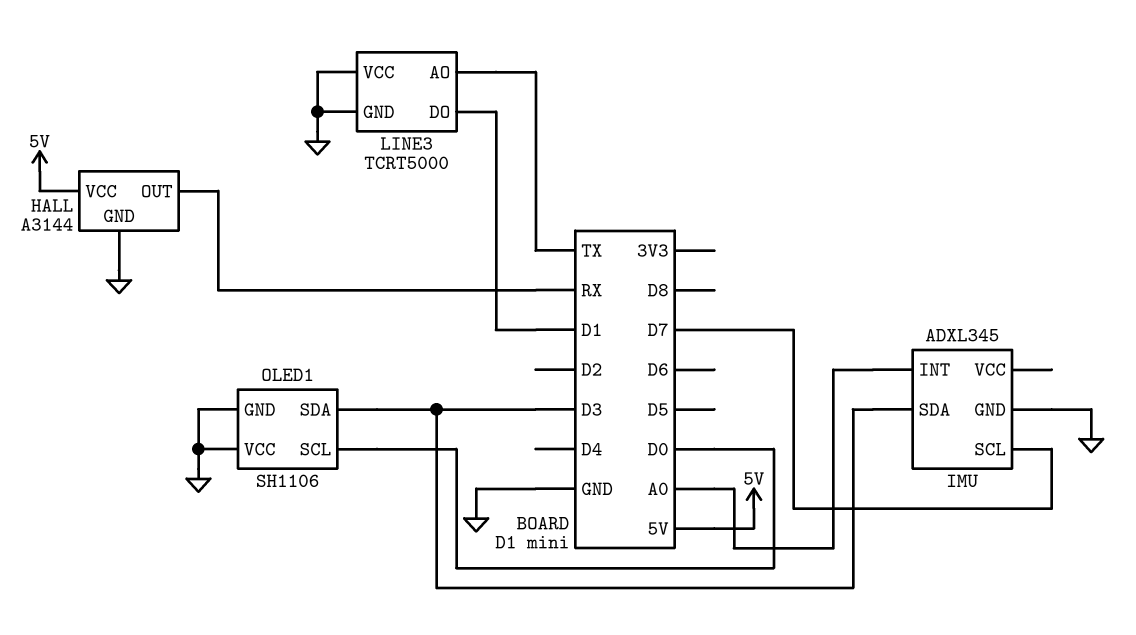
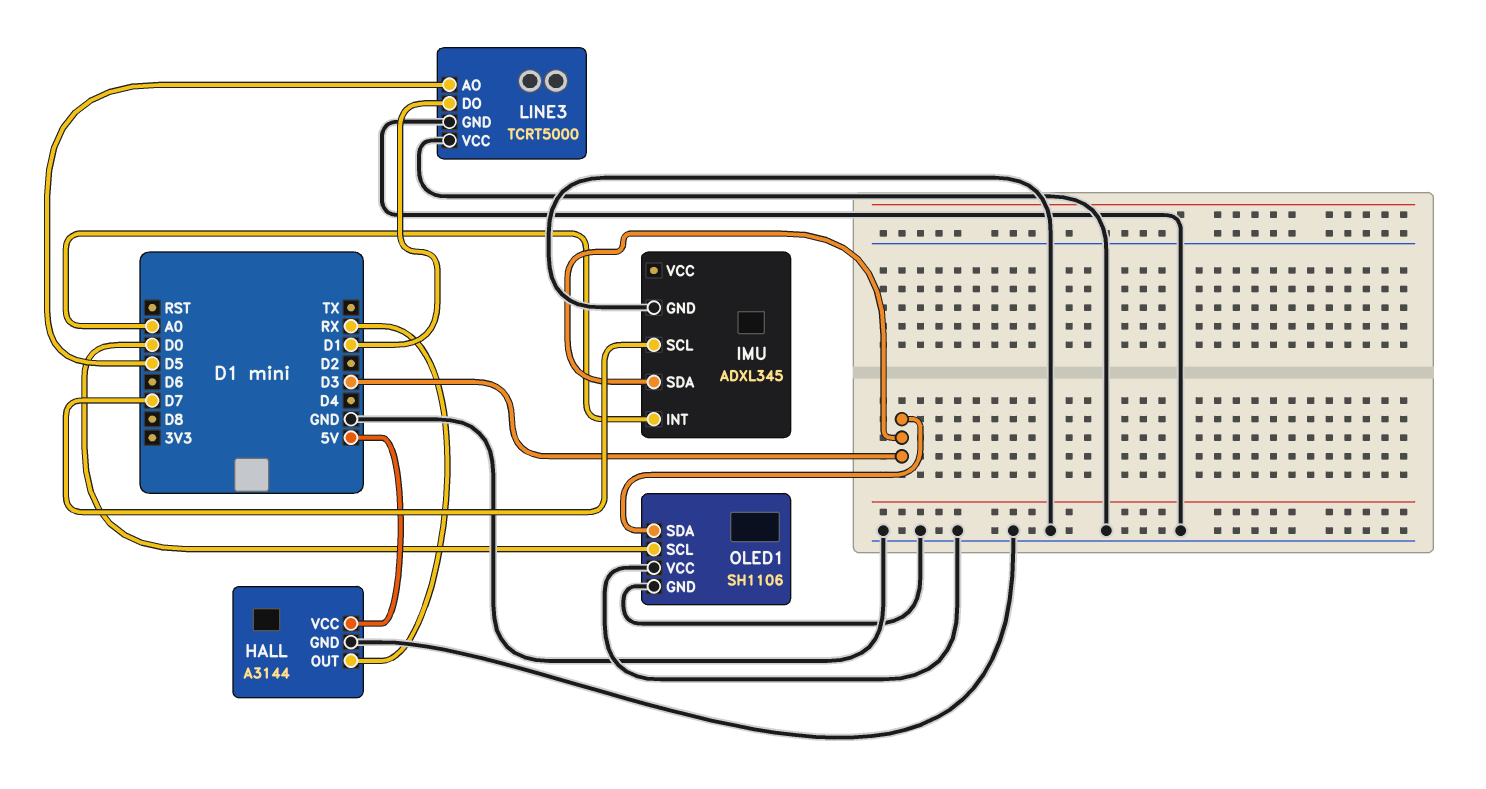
LINE3 pin AO: TX -> D5

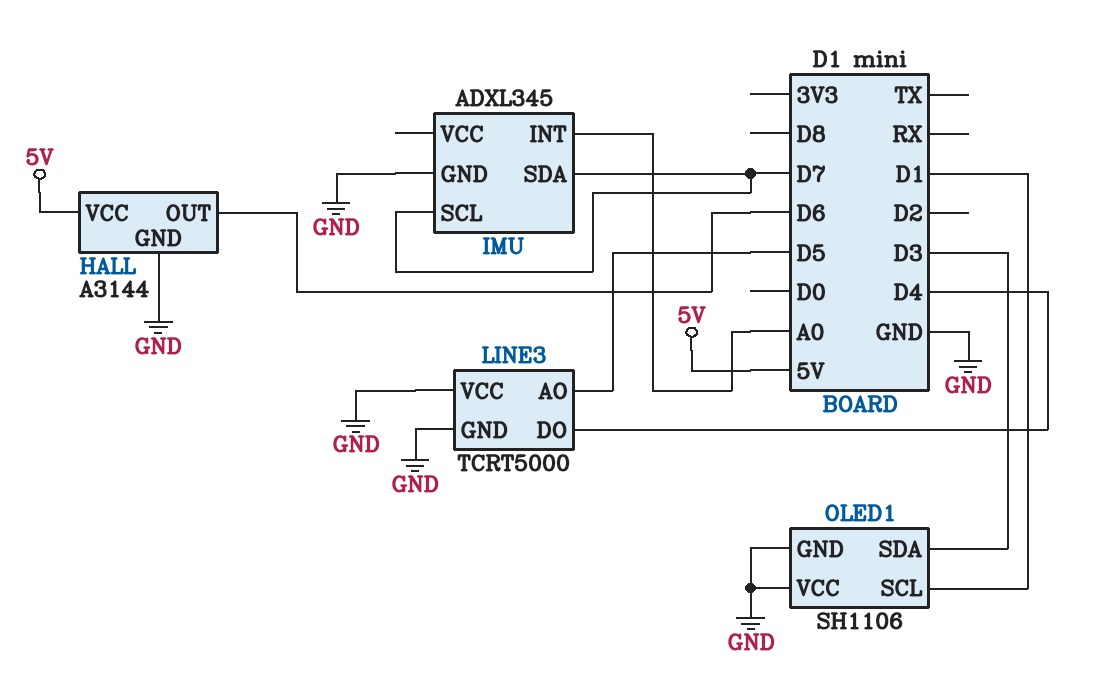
HALL pin OUT: RX -> D6
IMU pin SDA: D3 -> D7
LINE3 pin DO: D1 -> D4
OLED1 pin SCL: D0 -> D1

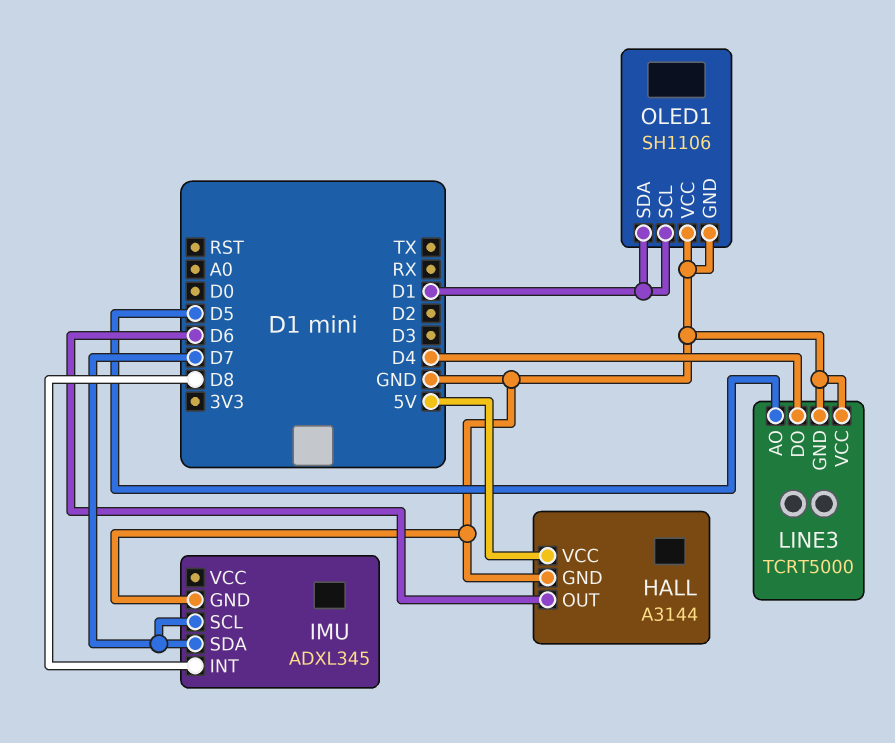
IMU pin INT: A0 -> D8
OLED1 pin SDA: D3 -> D1

